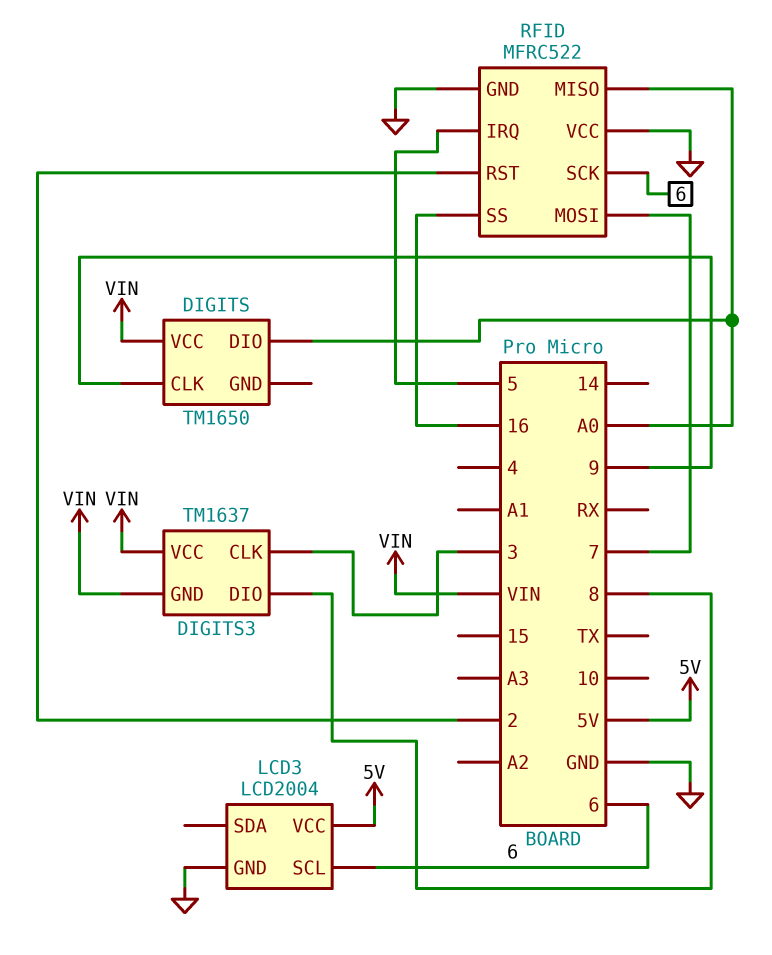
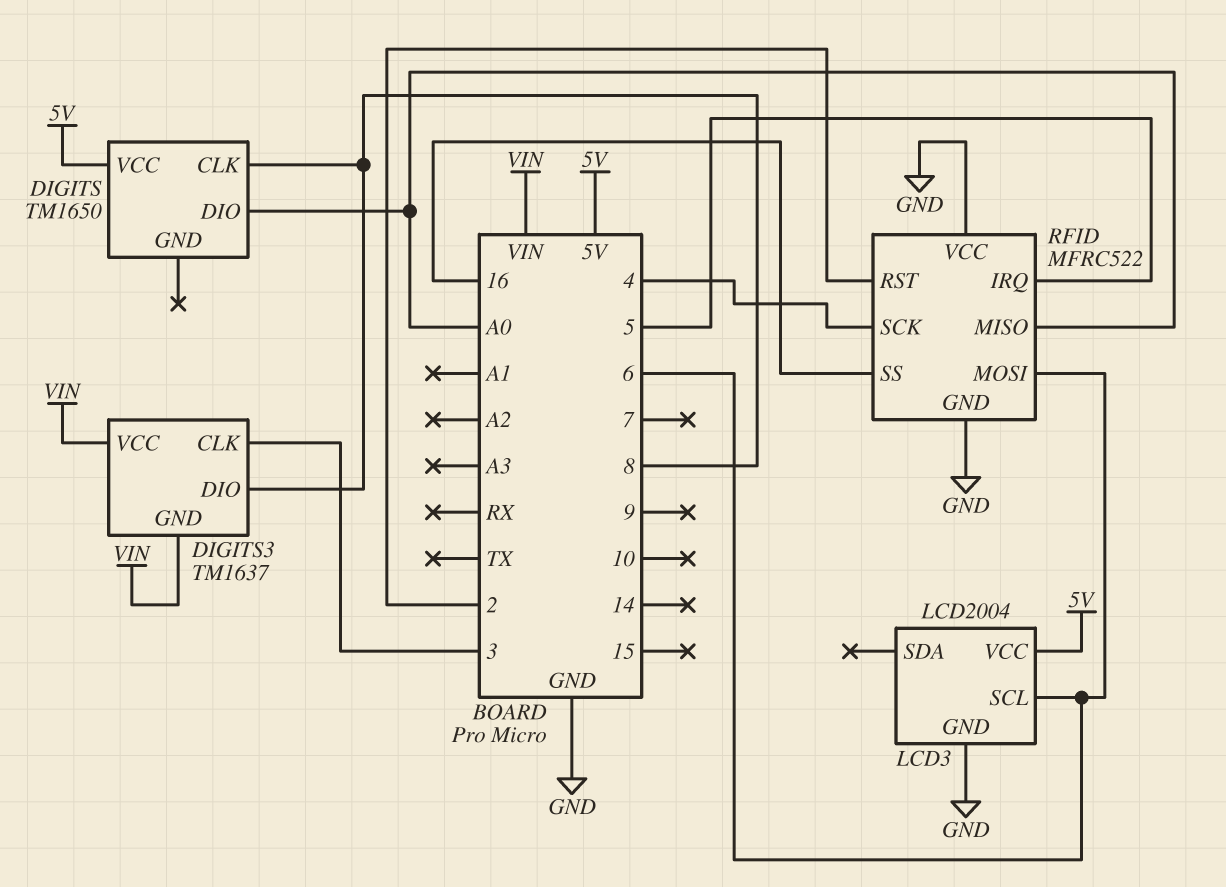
DIGITS pin CLK: 9 -> 8
DIGITS pin VCC: VIN -> 5V
RFID pin MOSI: 7 -> 6
RFID pin SCK: 6 -> 4

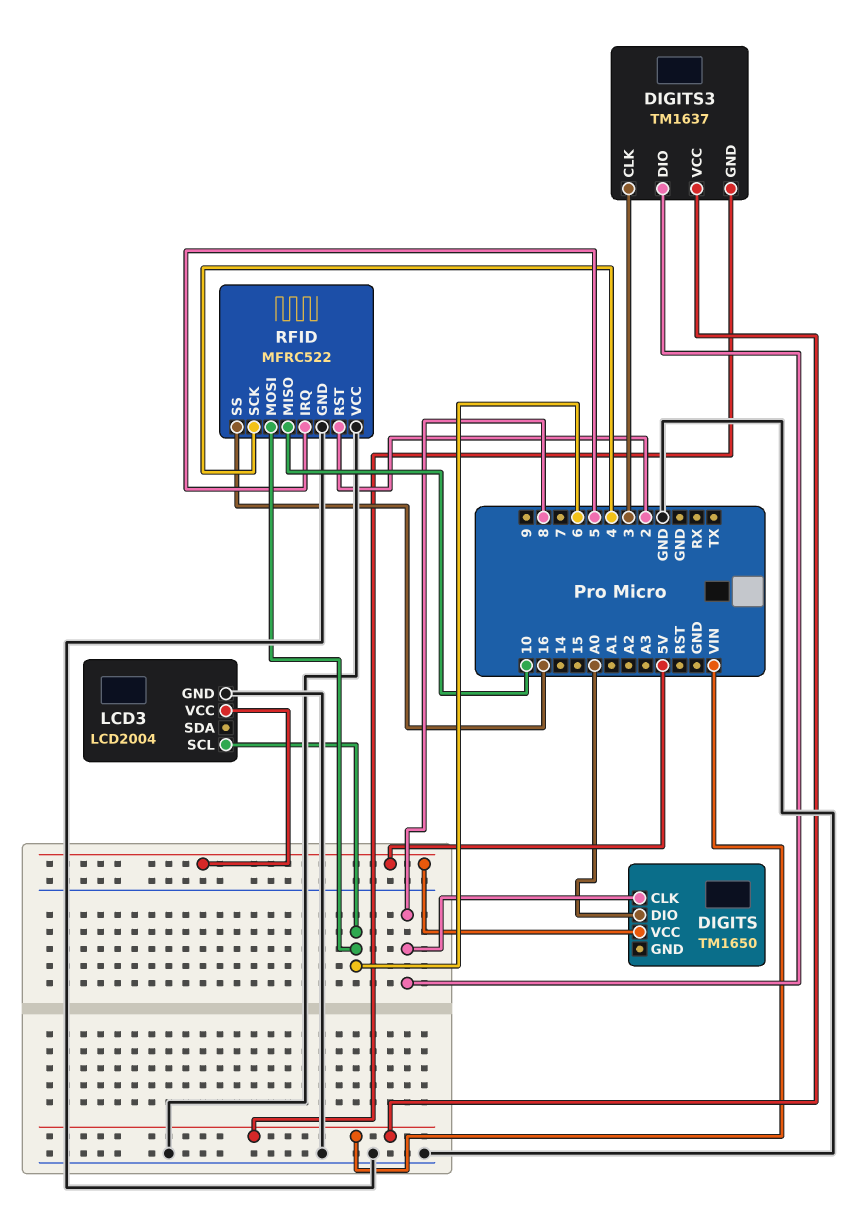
RFID pin MISO: A0 -> 10

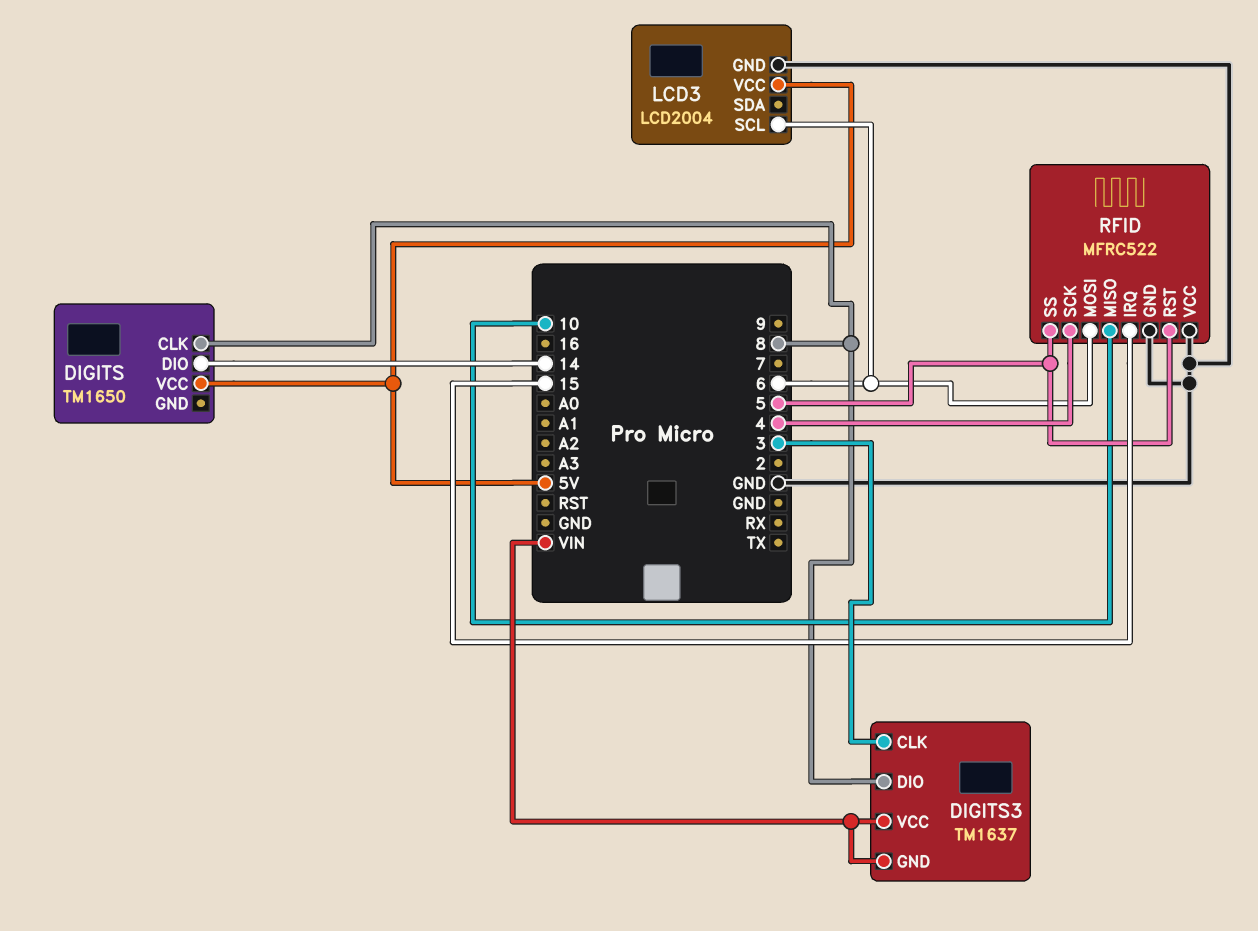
DIGITS pin DIO: A0 -> 14
RFID pin IRQ: 5 -> 15
RFID pin RST: 2 -> 5
RFID pin SS: 16 -> 5

